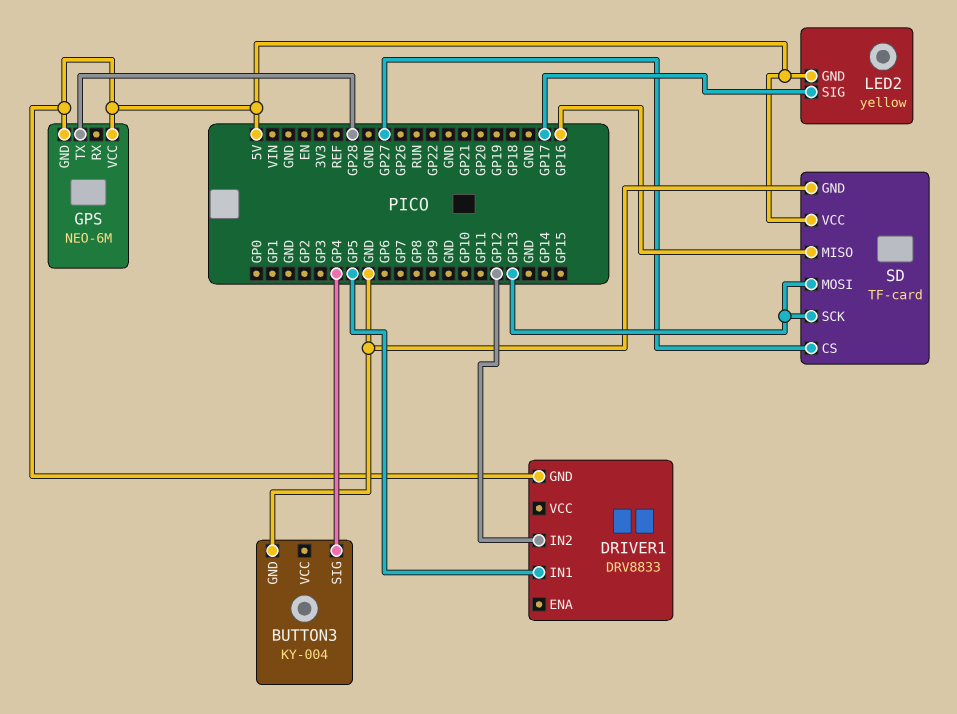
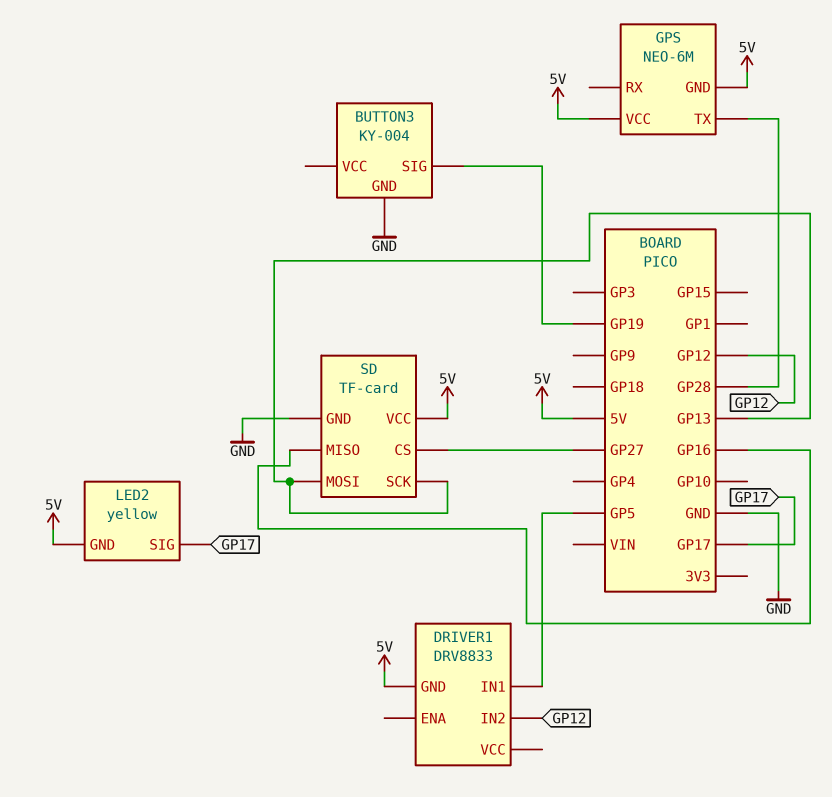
BUTTON3 pin SIG: GP4 -> GP19

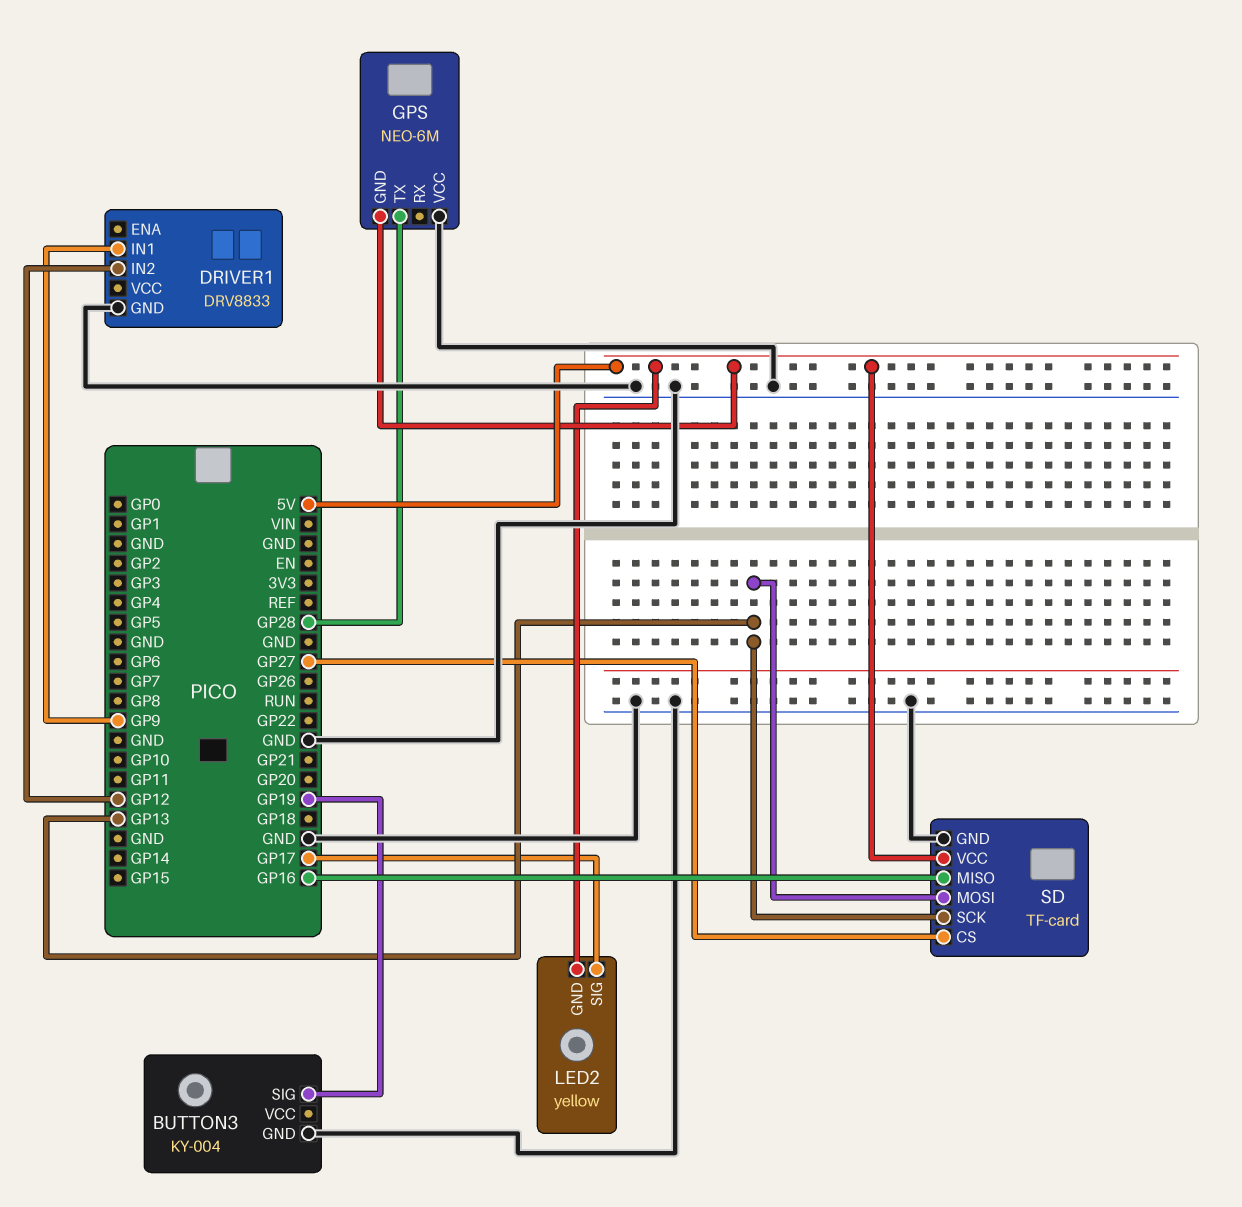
DRIVER1 pin GND: 5V -> GND
DRIVER1 pin IN1: GP5 -> GP9
GPS pin VCC: 5V -> GND

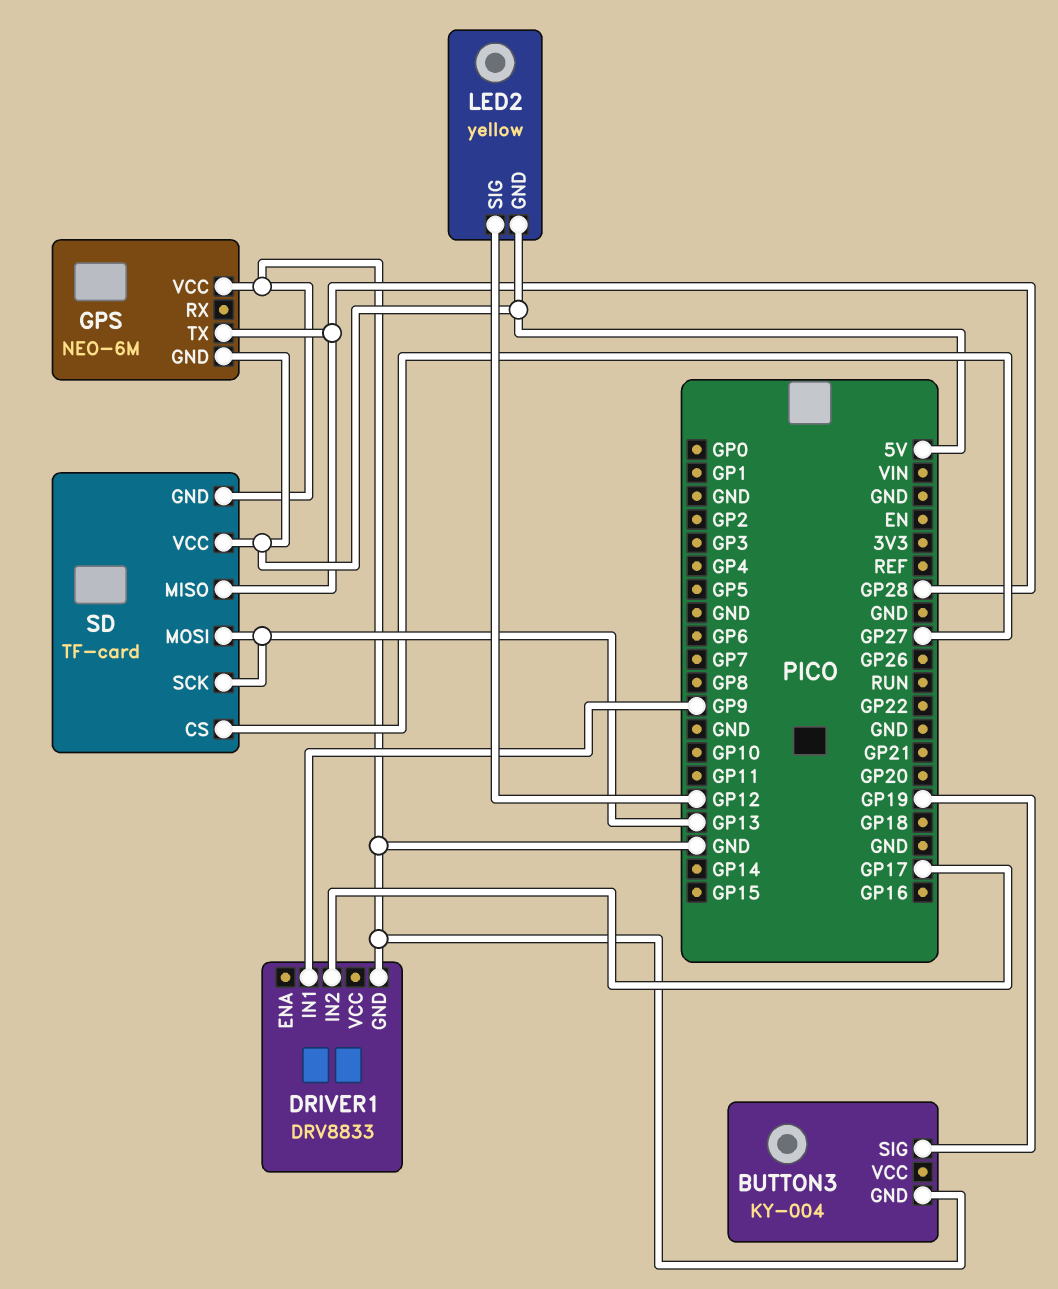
DRIVER1 pin IN2: GP12 -> GP17
LED2 pin SIG: GP17 -> GP12
SD pin MISO: GP16 -> GP28

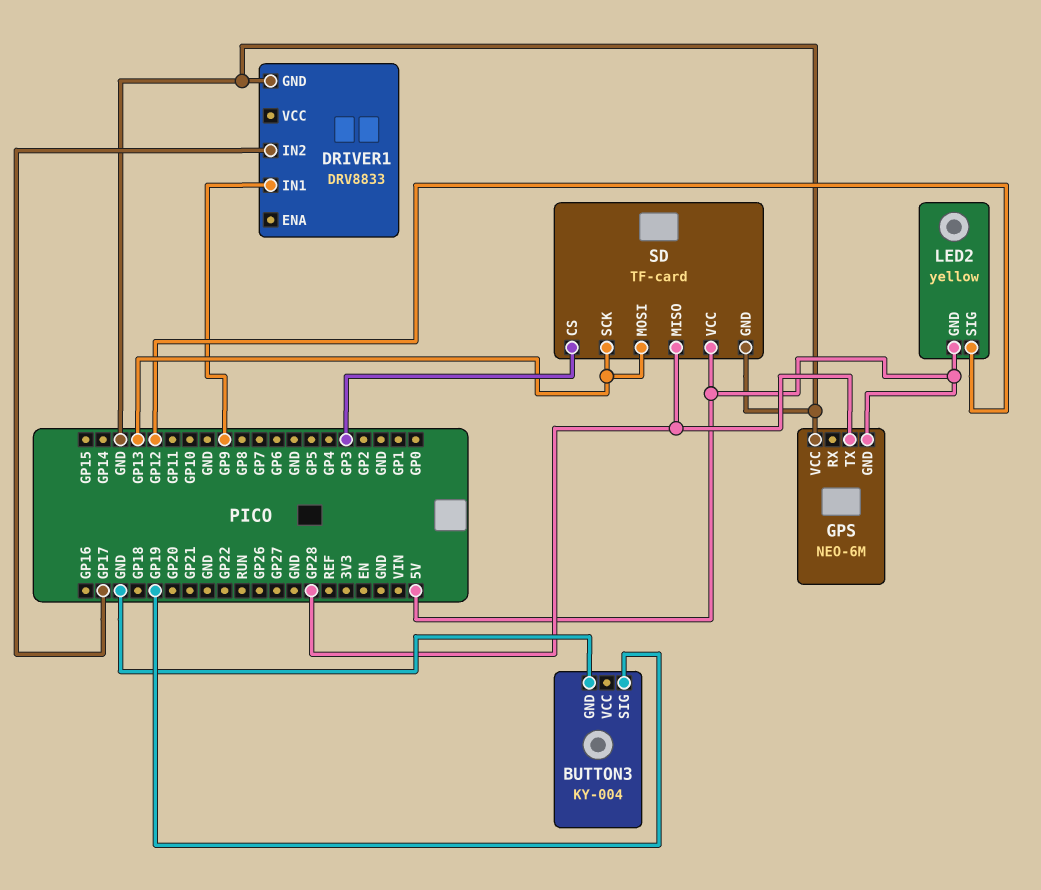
SD pin CS: GP27 -> GP3

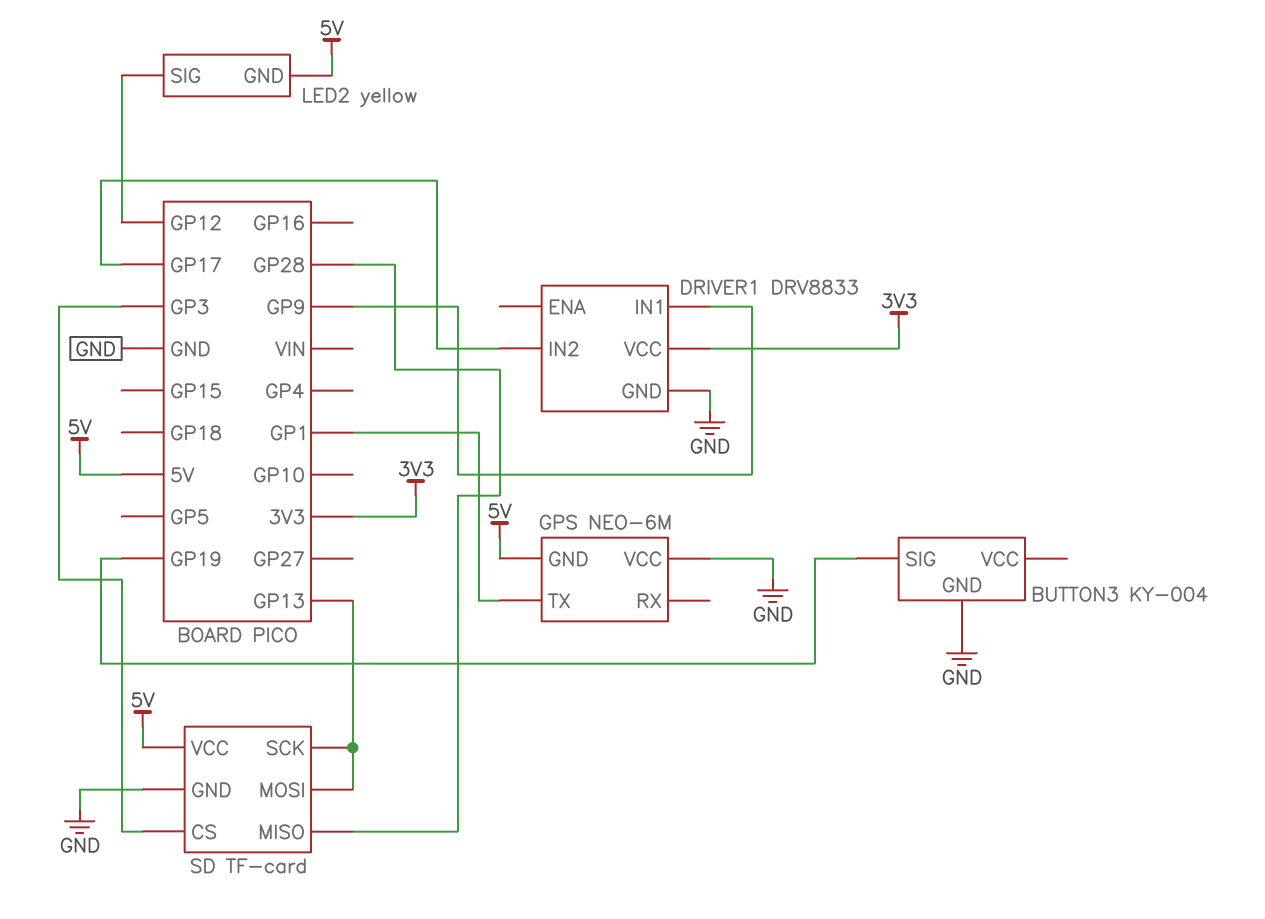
DRIVER1 pin VCC: none -> 3V3
GPS pin TX: GP28 -> GP1

